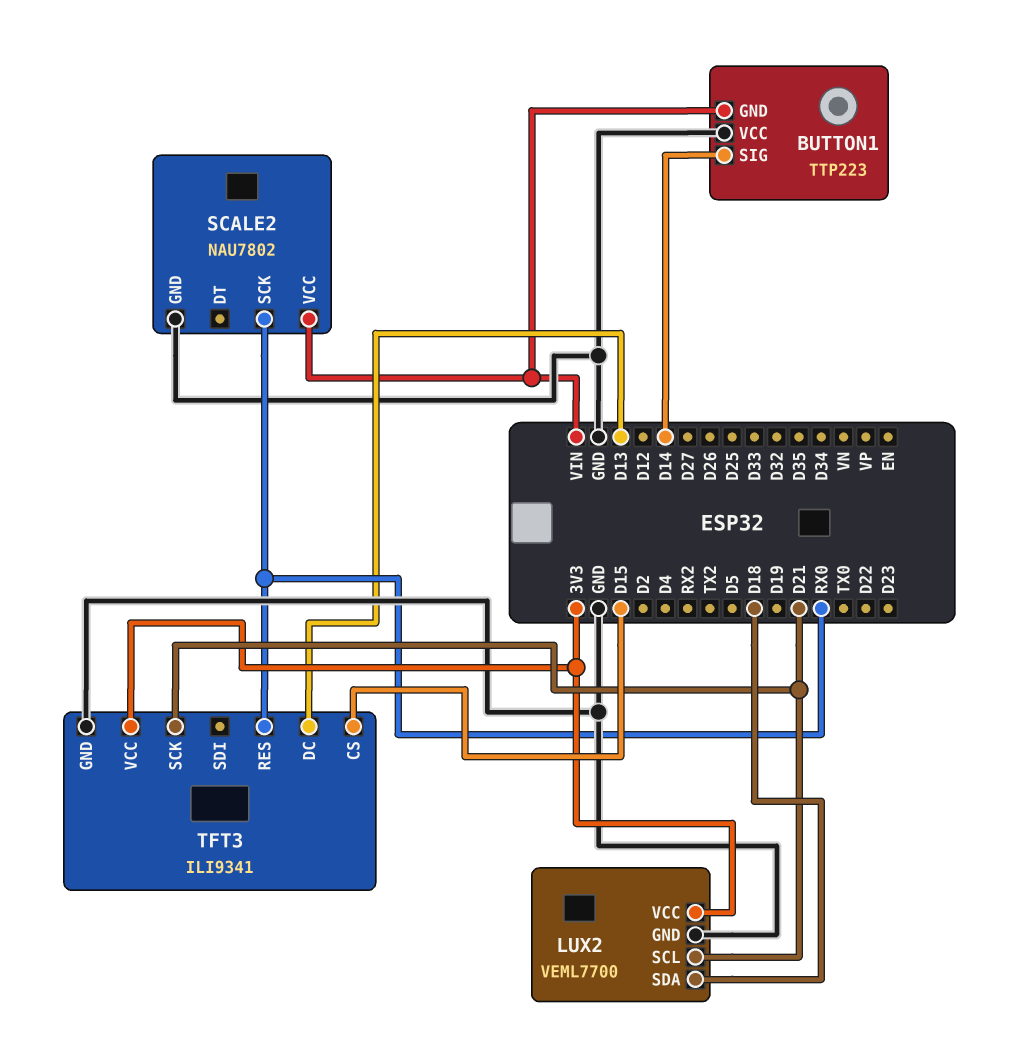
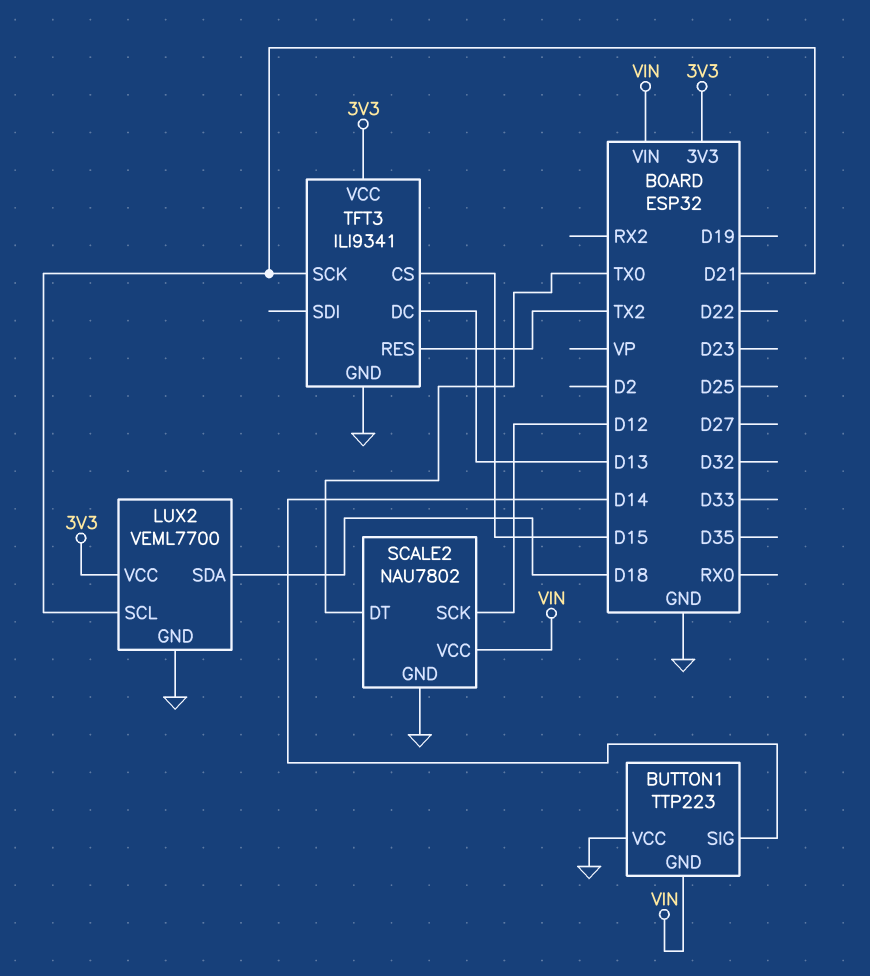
SCALE2 pin DT: none -> TX0
SCALE2 pin SCK: RX0 -> D12
TFT3 pin RES: RX0 -> TX2

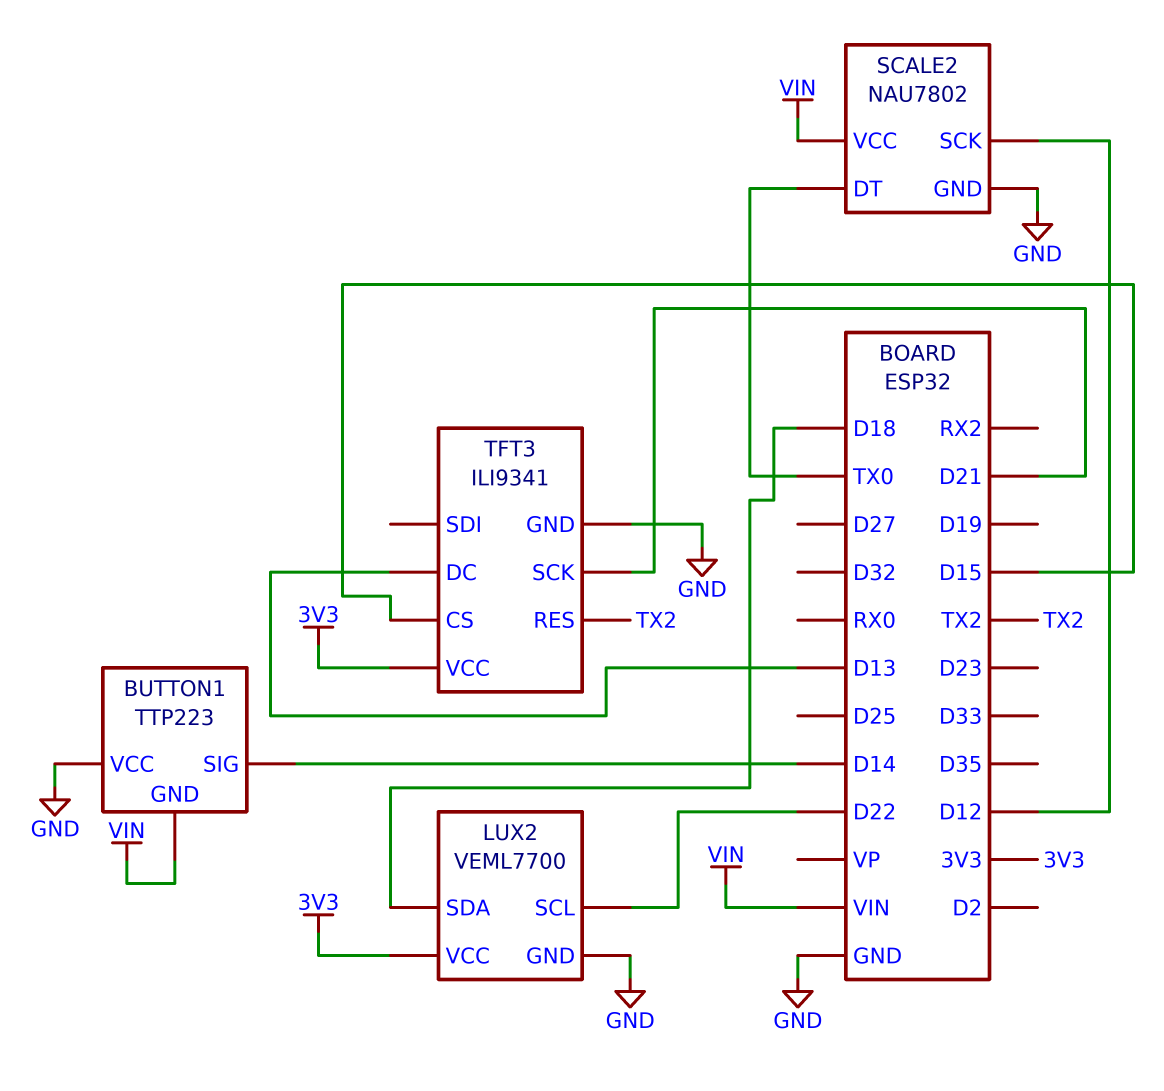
LUX2 pin SCL: D21 -> D22

